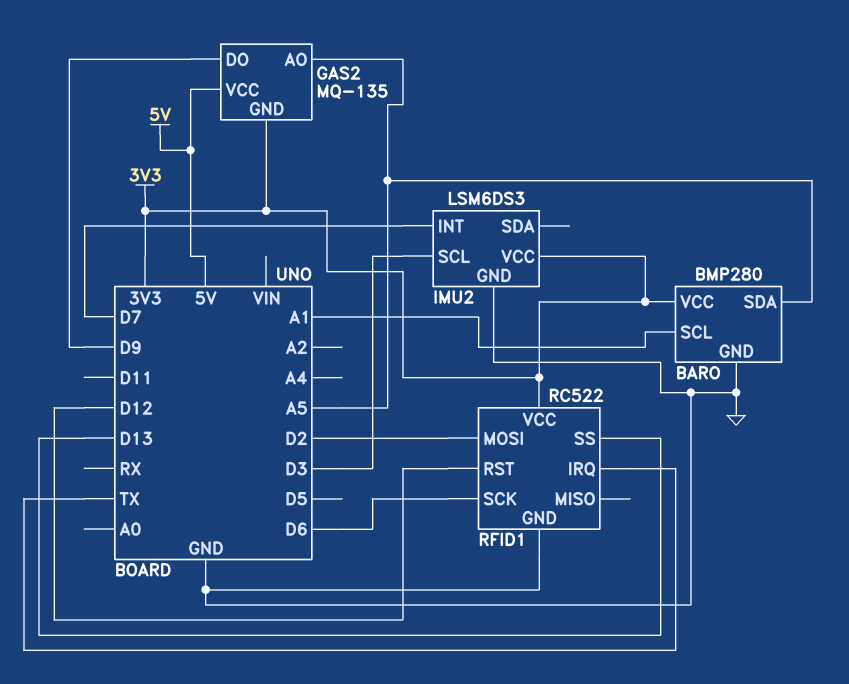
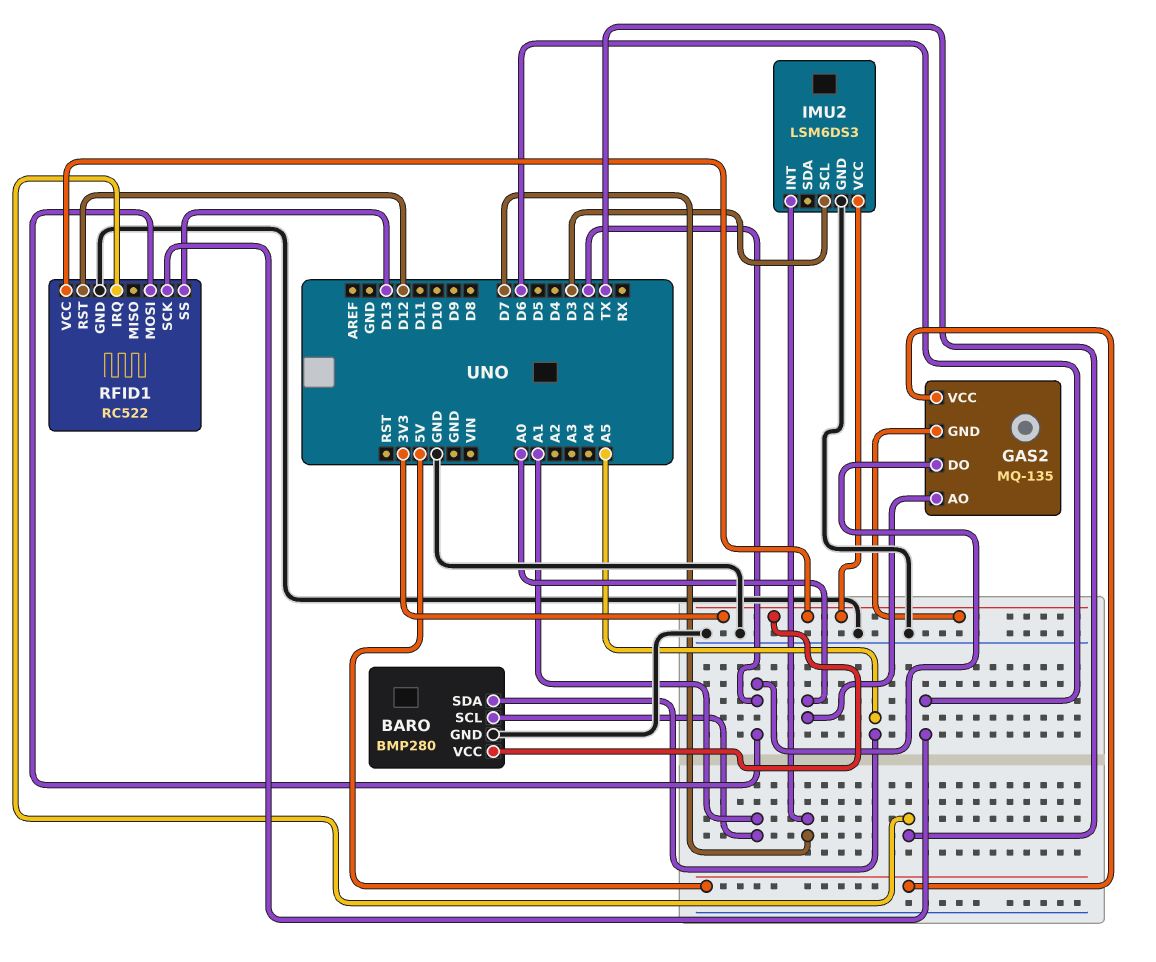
GAS2 pin AO: A5 -> A0
GAS2 pin DO: D9 -> D2

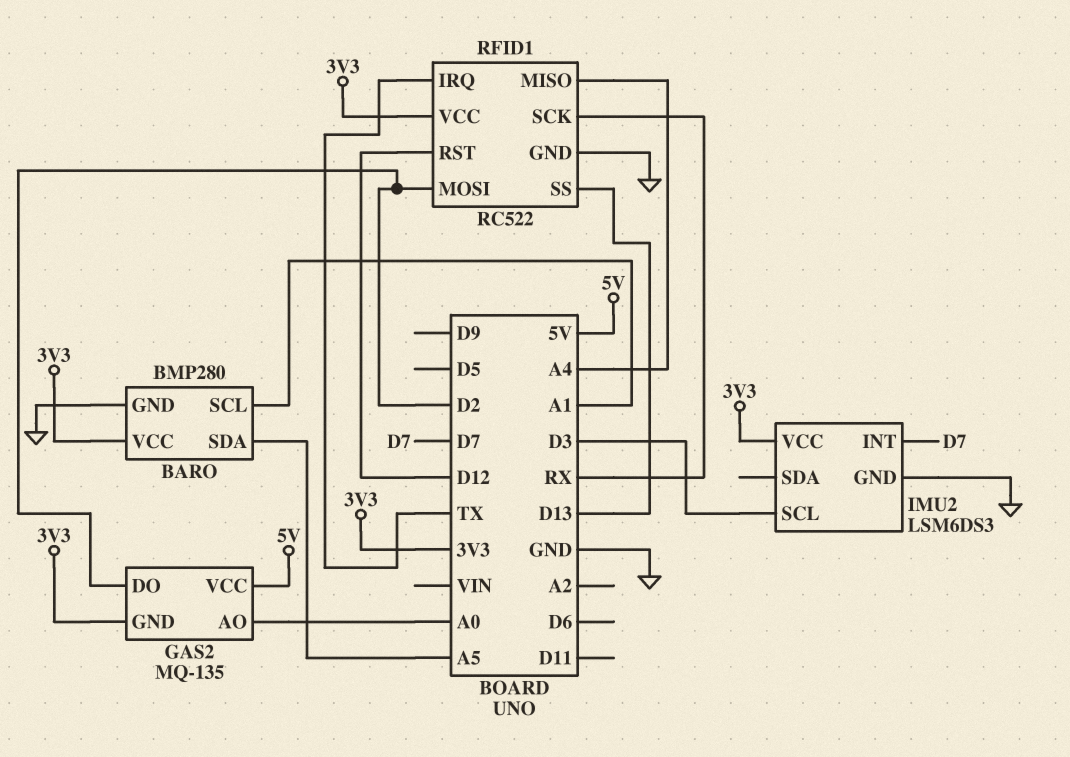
RFID1 pin MISO: none -> A4
RFID1 pin SCK: D6 -> RX

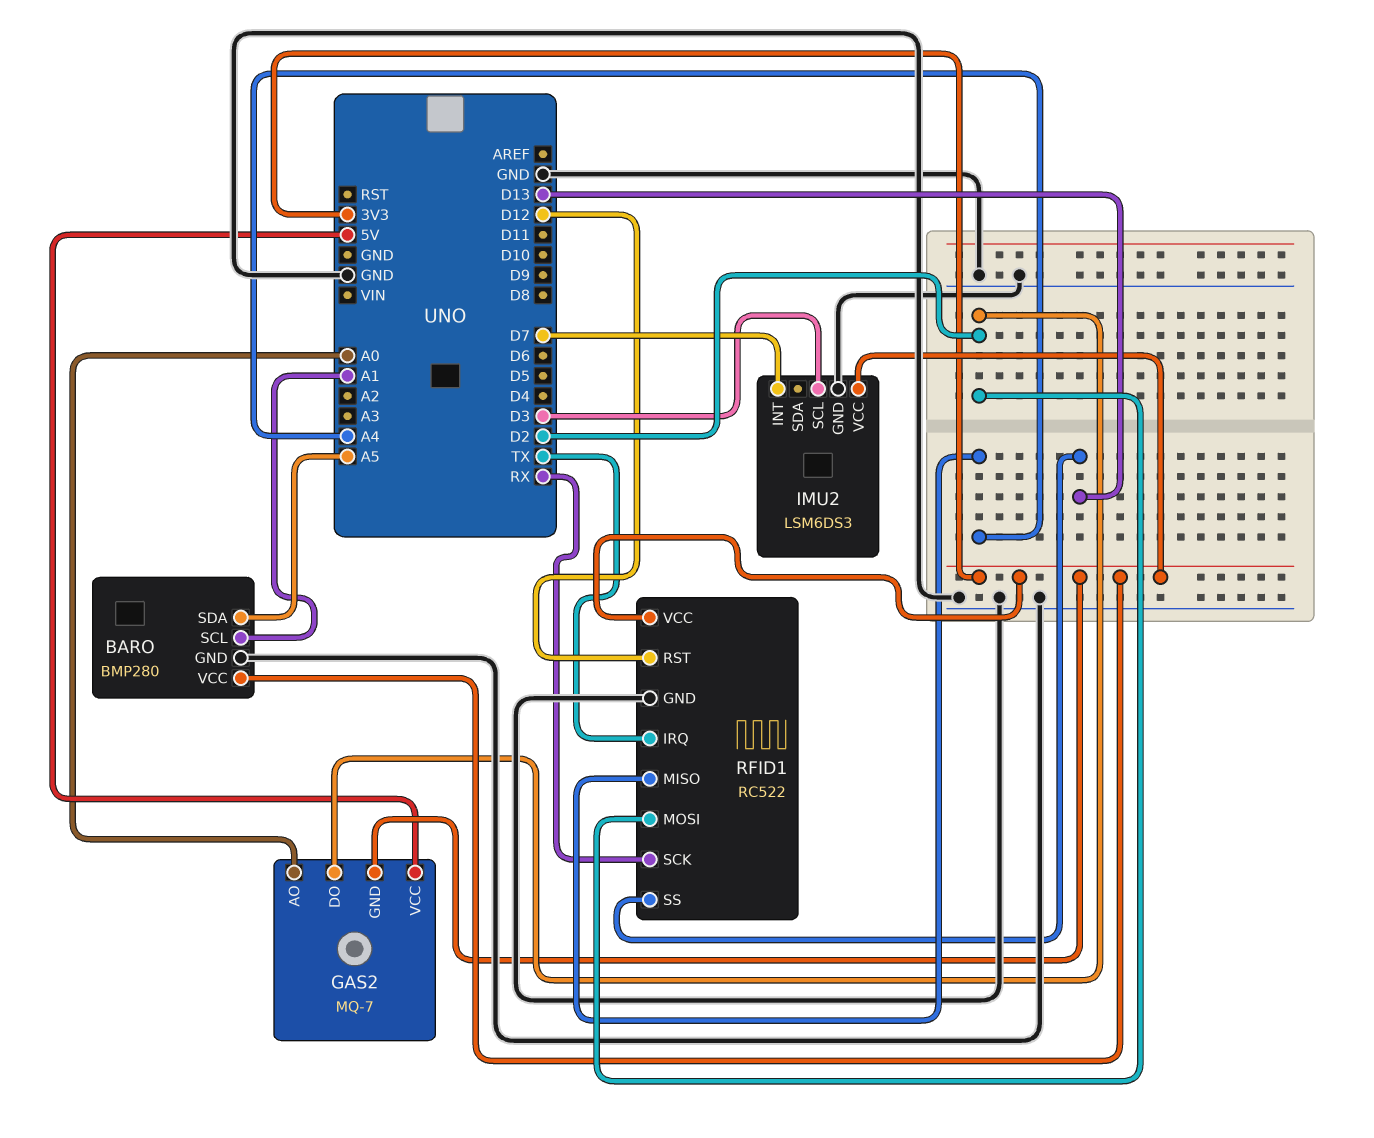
GAS2: MQ-135 -> MQ-7

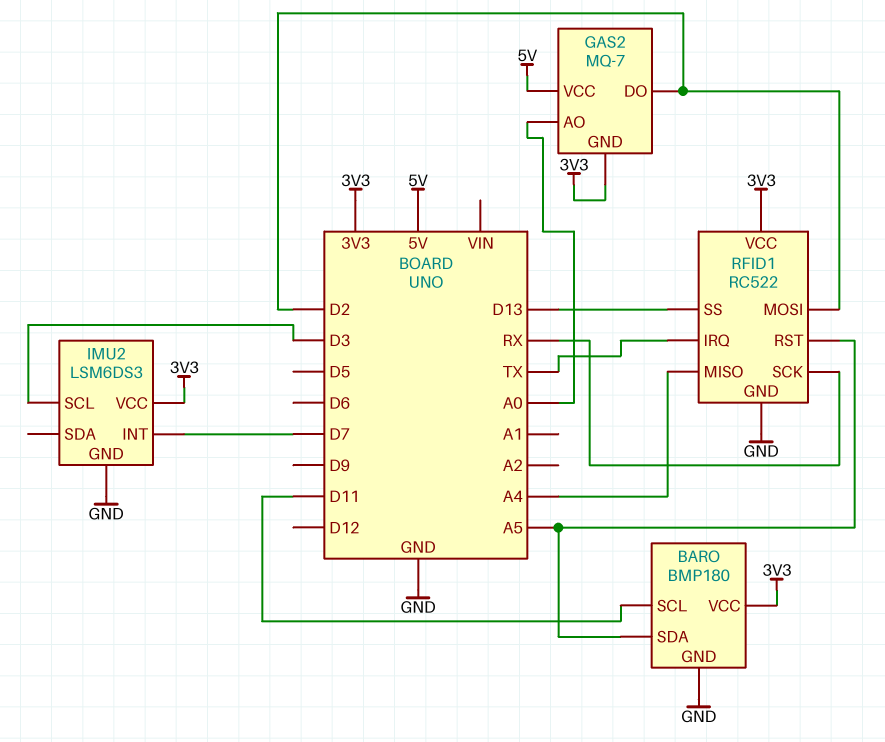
BARO: BMP280 -> BMP180
BARO pin SCL: A1 -> D11
RFID1 pin RST: D12 -> A5

